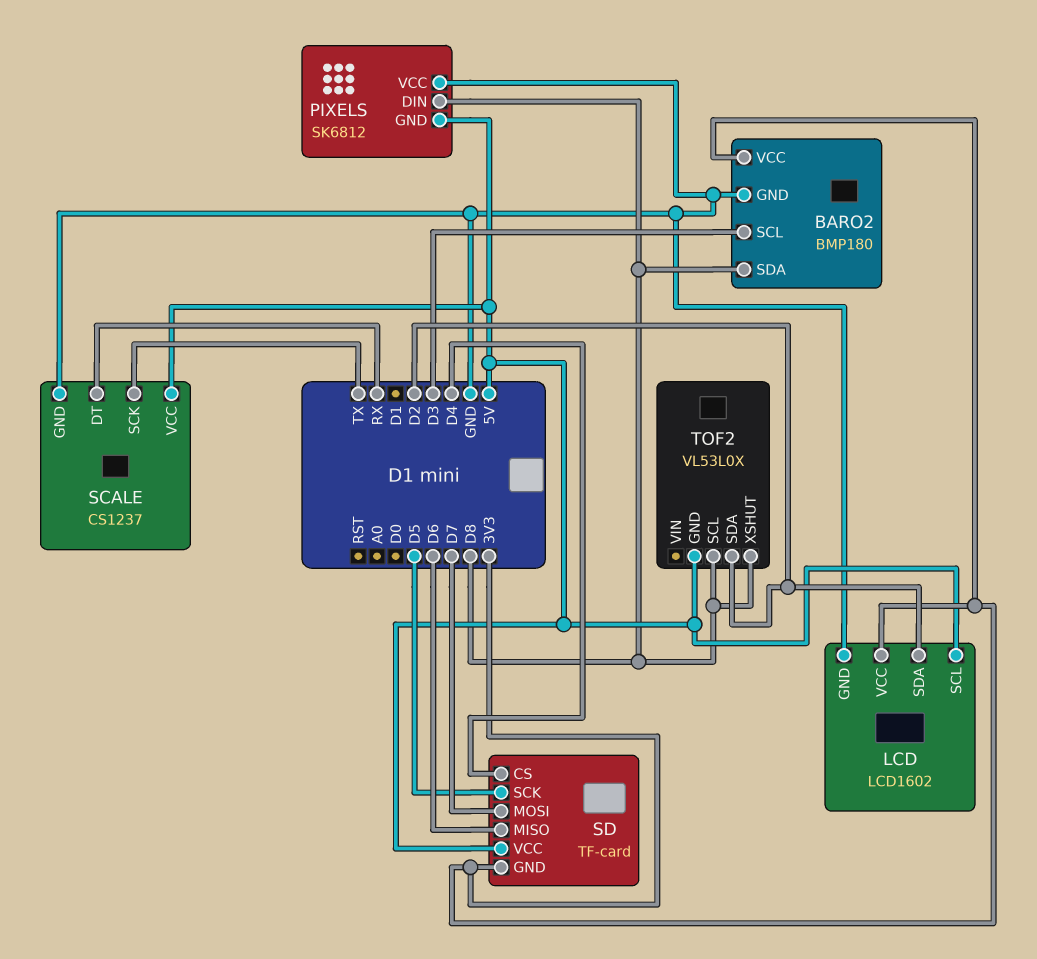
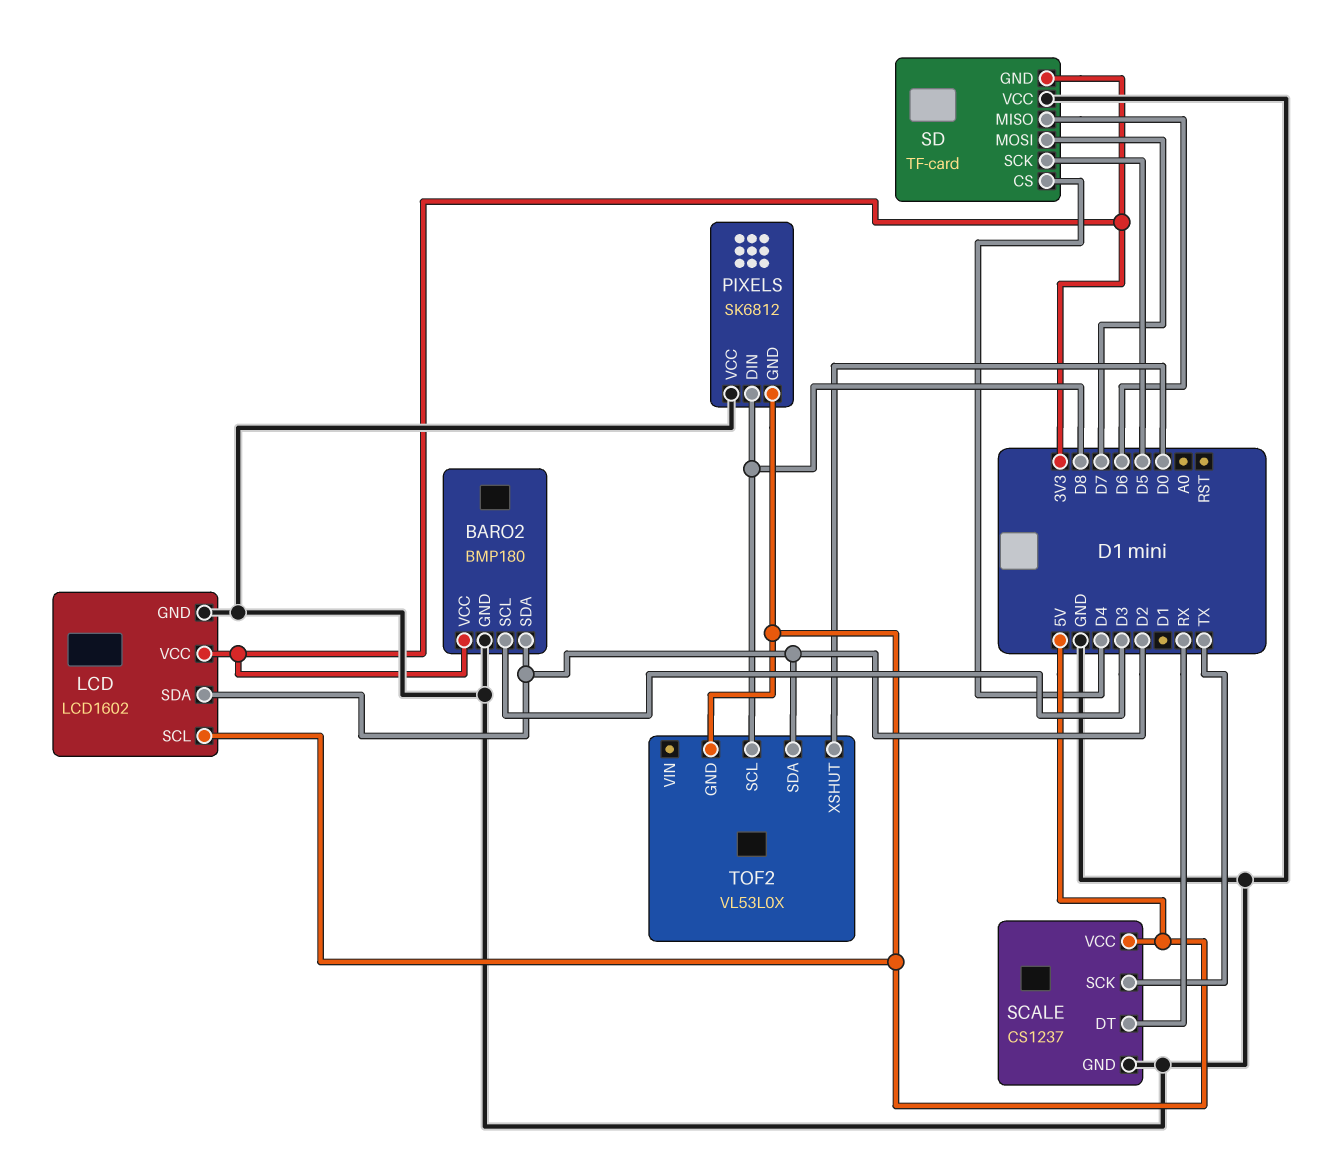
BARO2 pin SDA: D8 -> D2
SD pin VCC: 5V -> GND
TOF2 pin XSHUT: D8 -> D0

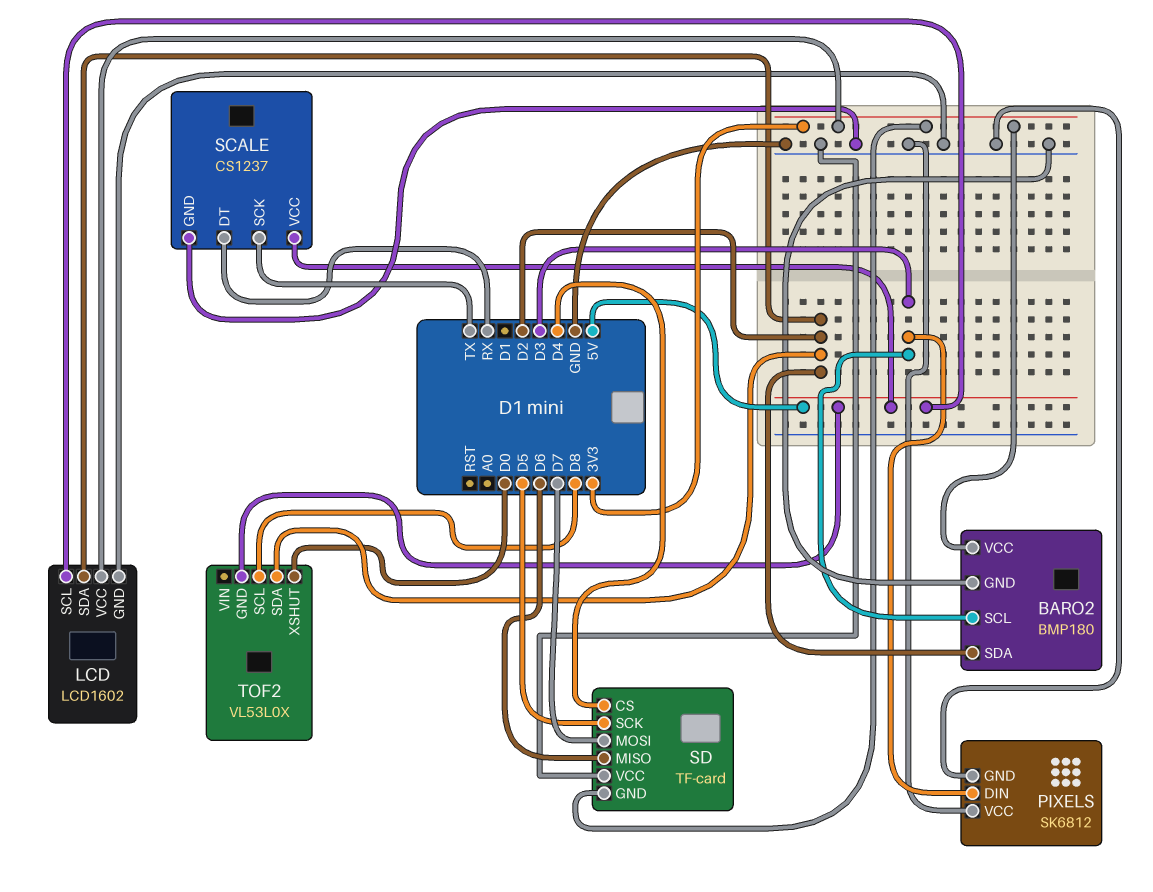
PIXELS pin DIN: D8 -> D3
PIXELS pin GND: 5V -> GND

